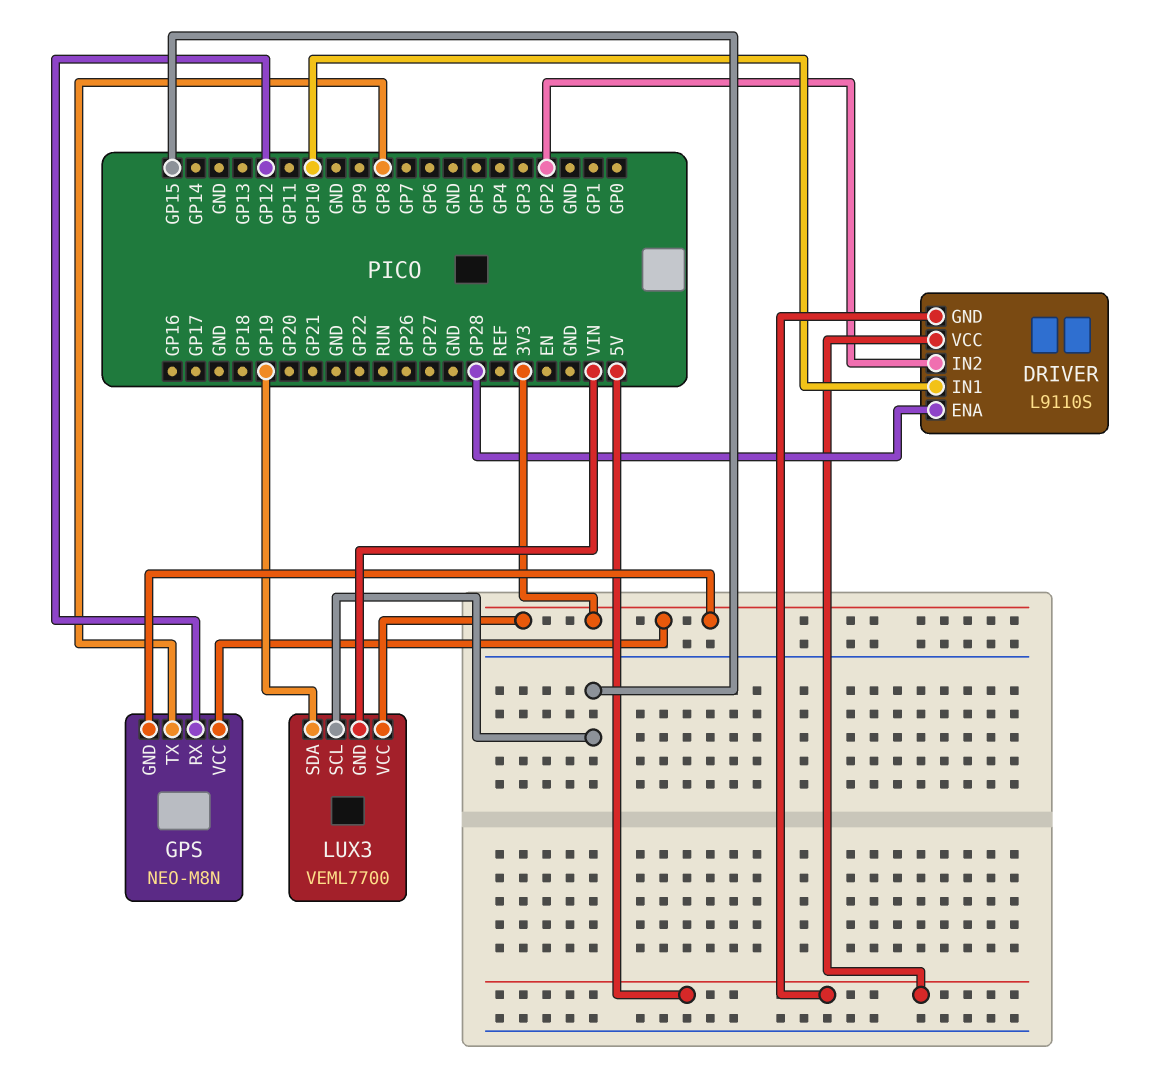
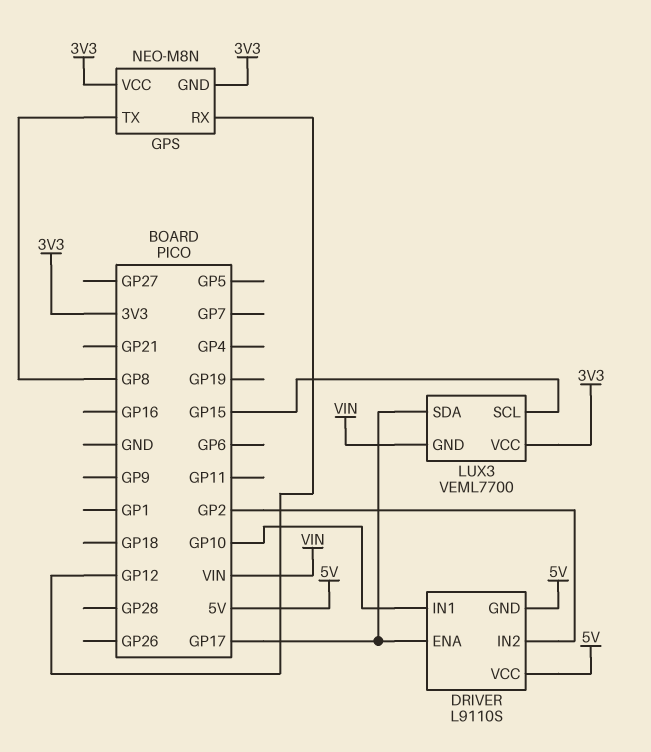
DRIVER pin ENA: GP28 -> GP17
LUX3 pin SDA: GP19 -> GP17

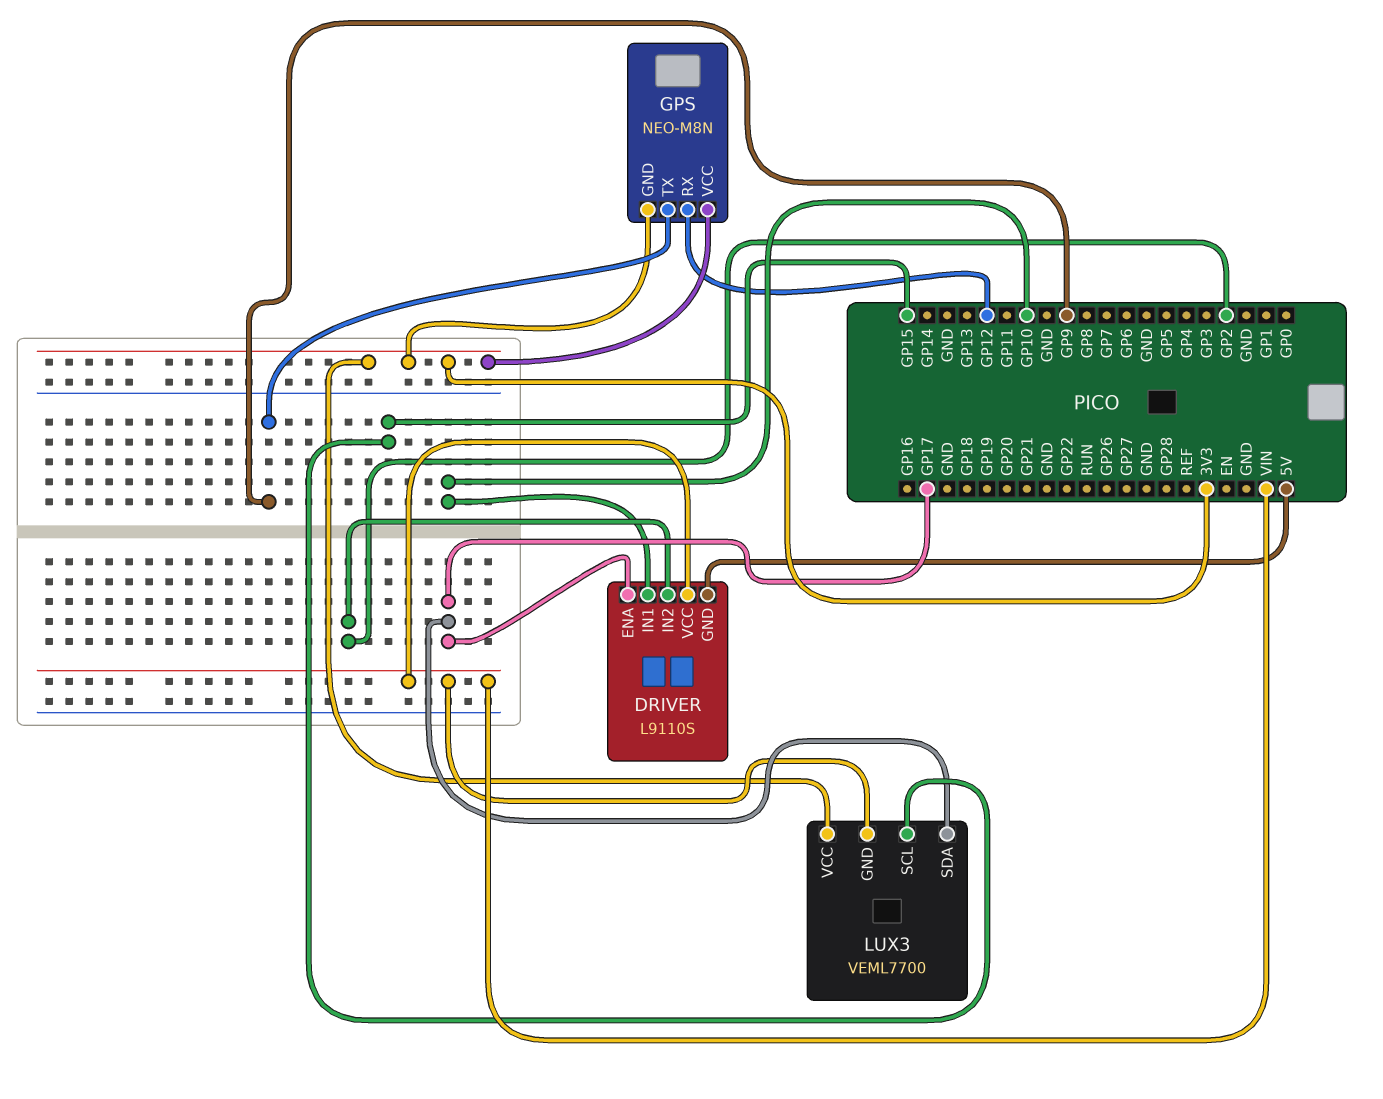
DRIVER pin VCC: 5V -> VIN
GPS pin TX: GP8 -> GP9

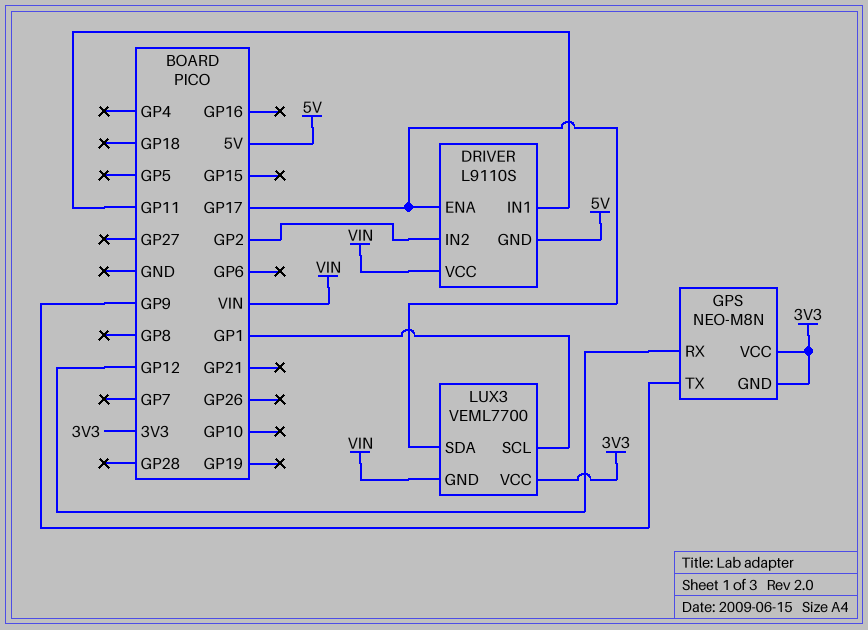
DRIVER pin IN1: GP10 -> GP11
LUX3 pin SCL: GP15 -> GP1

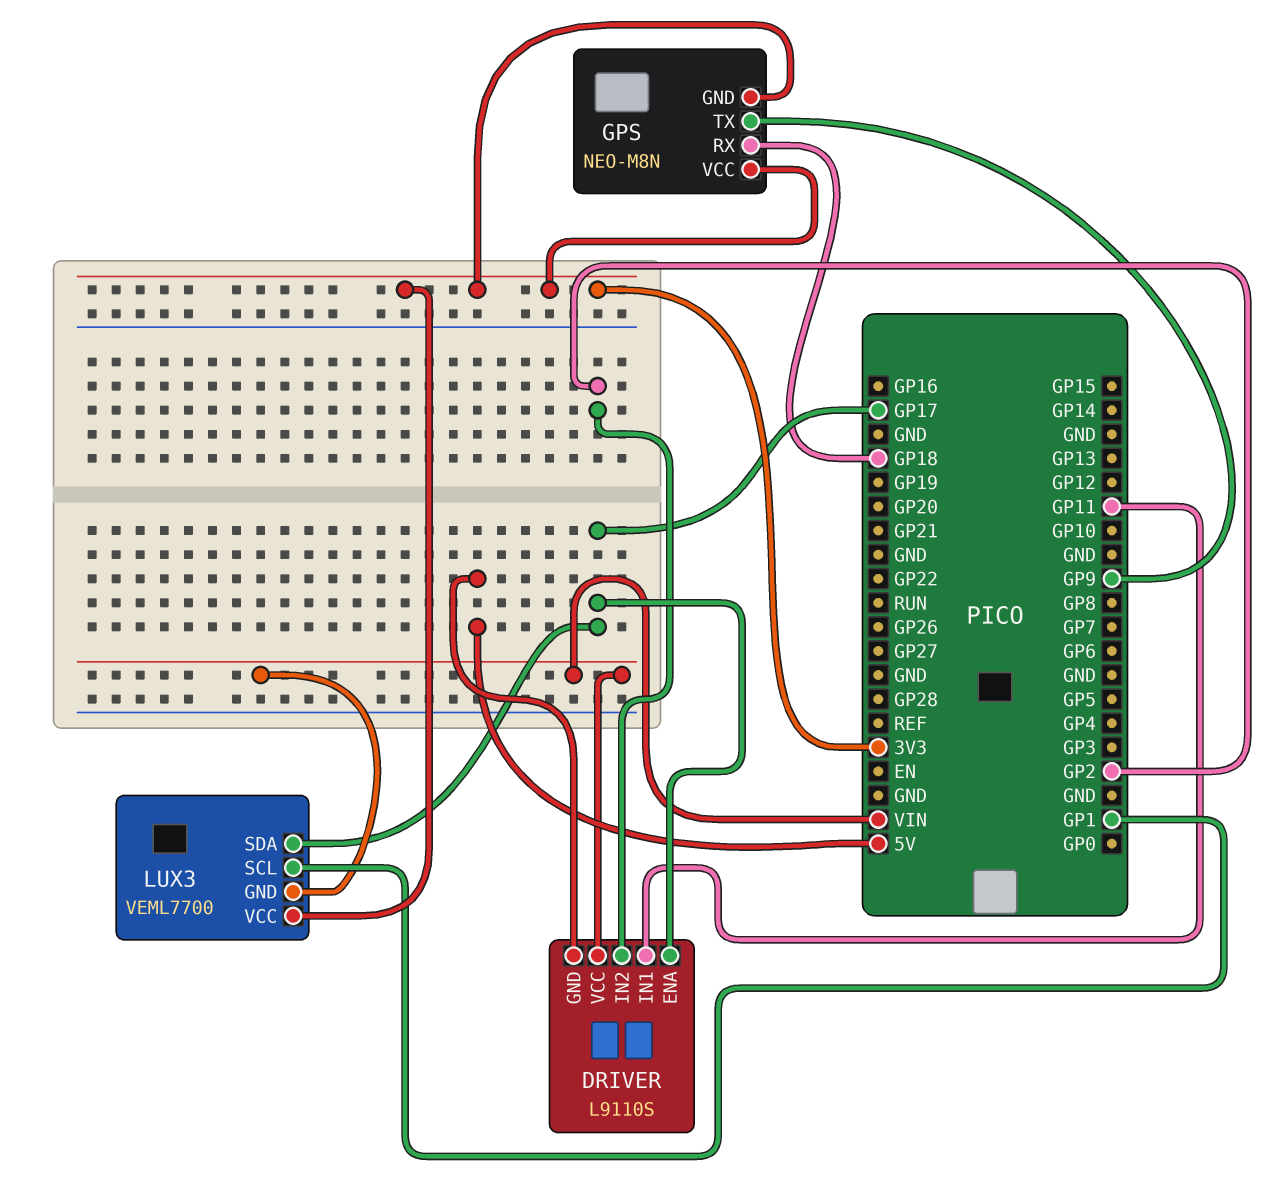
GPS pin RX: GP12 -> GP18

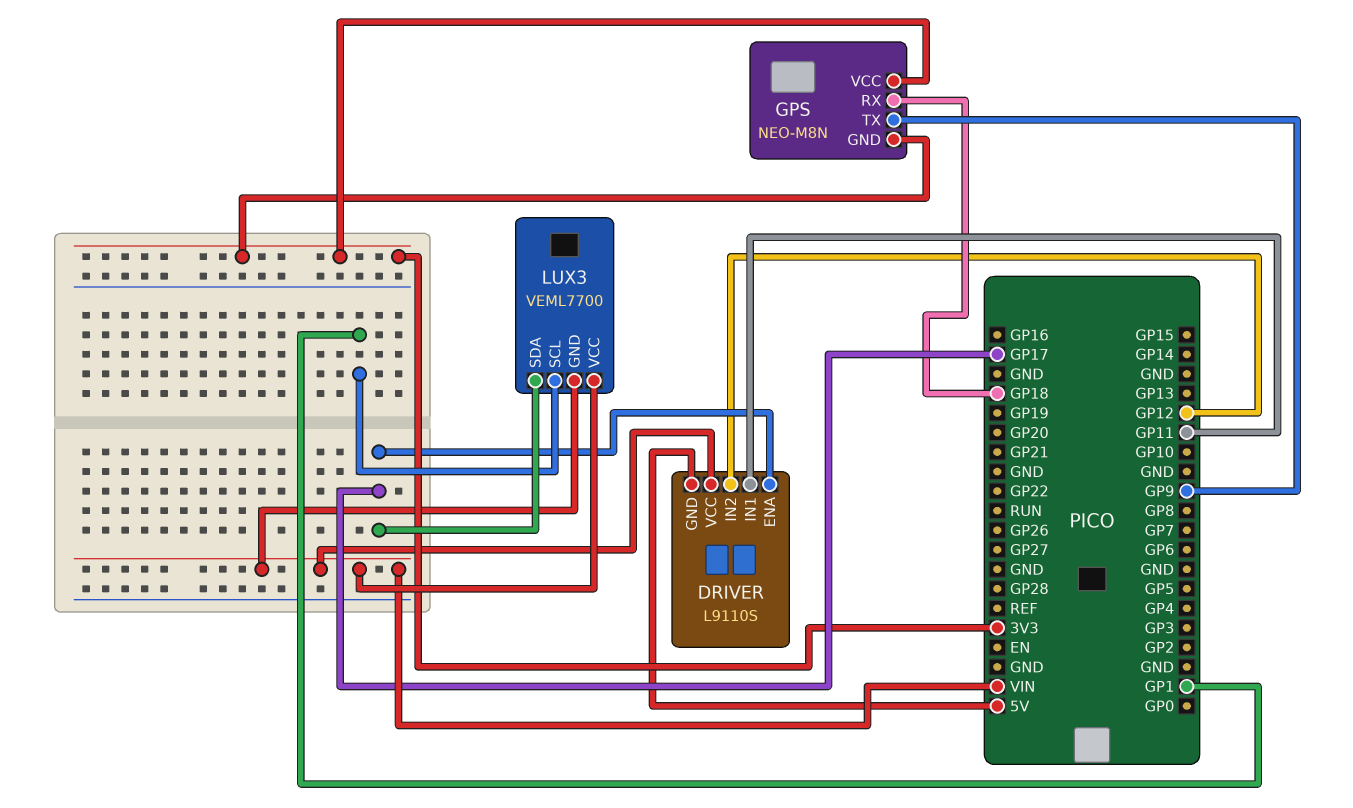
DRIVER pin IN2: GP2 -> GP12
LUX3 pin VCC: 3V3 -> VIN

